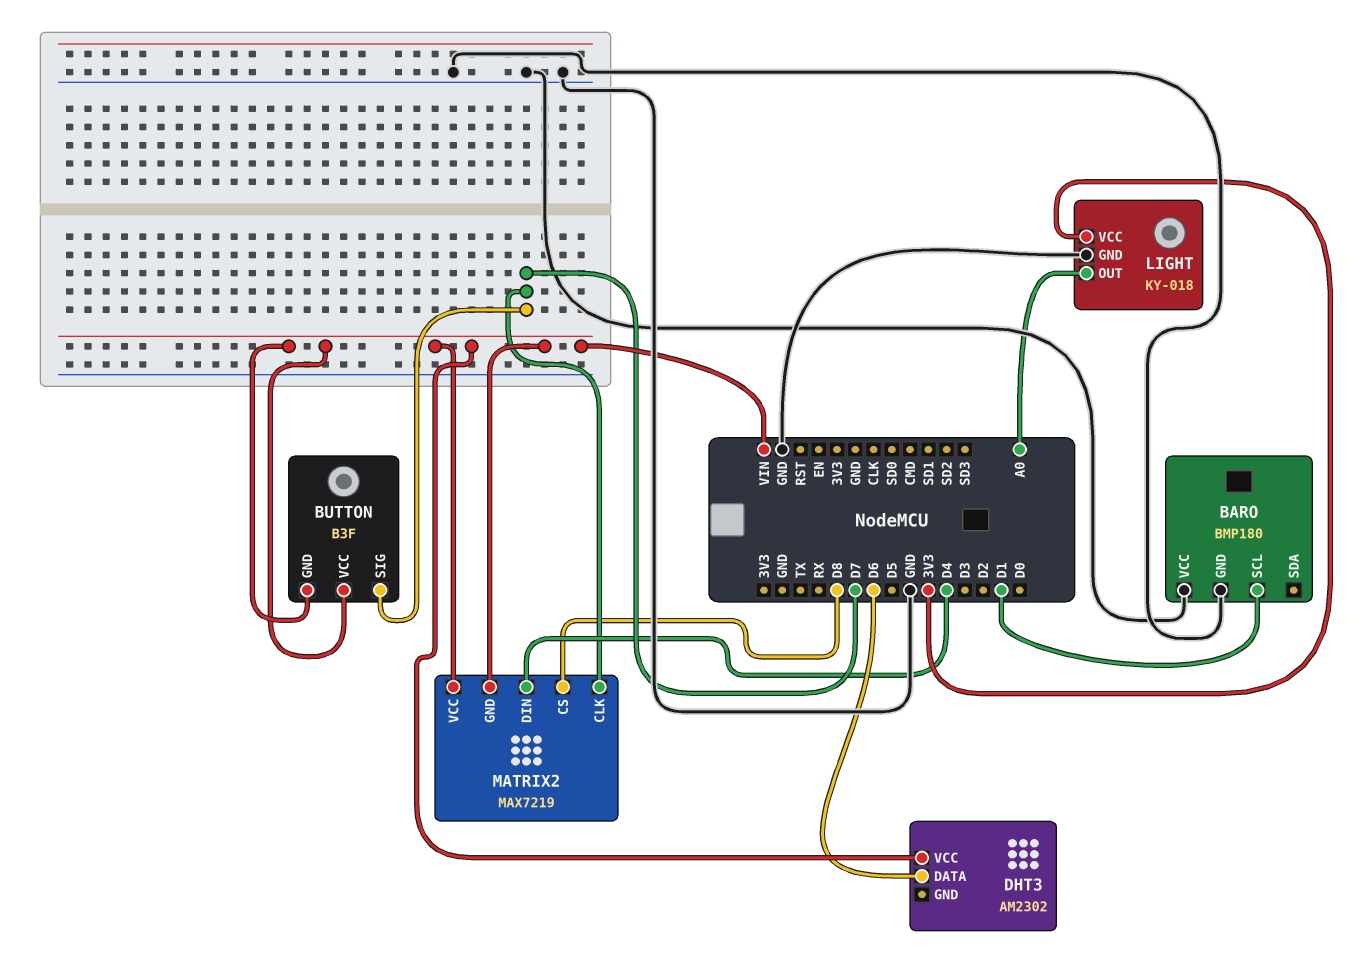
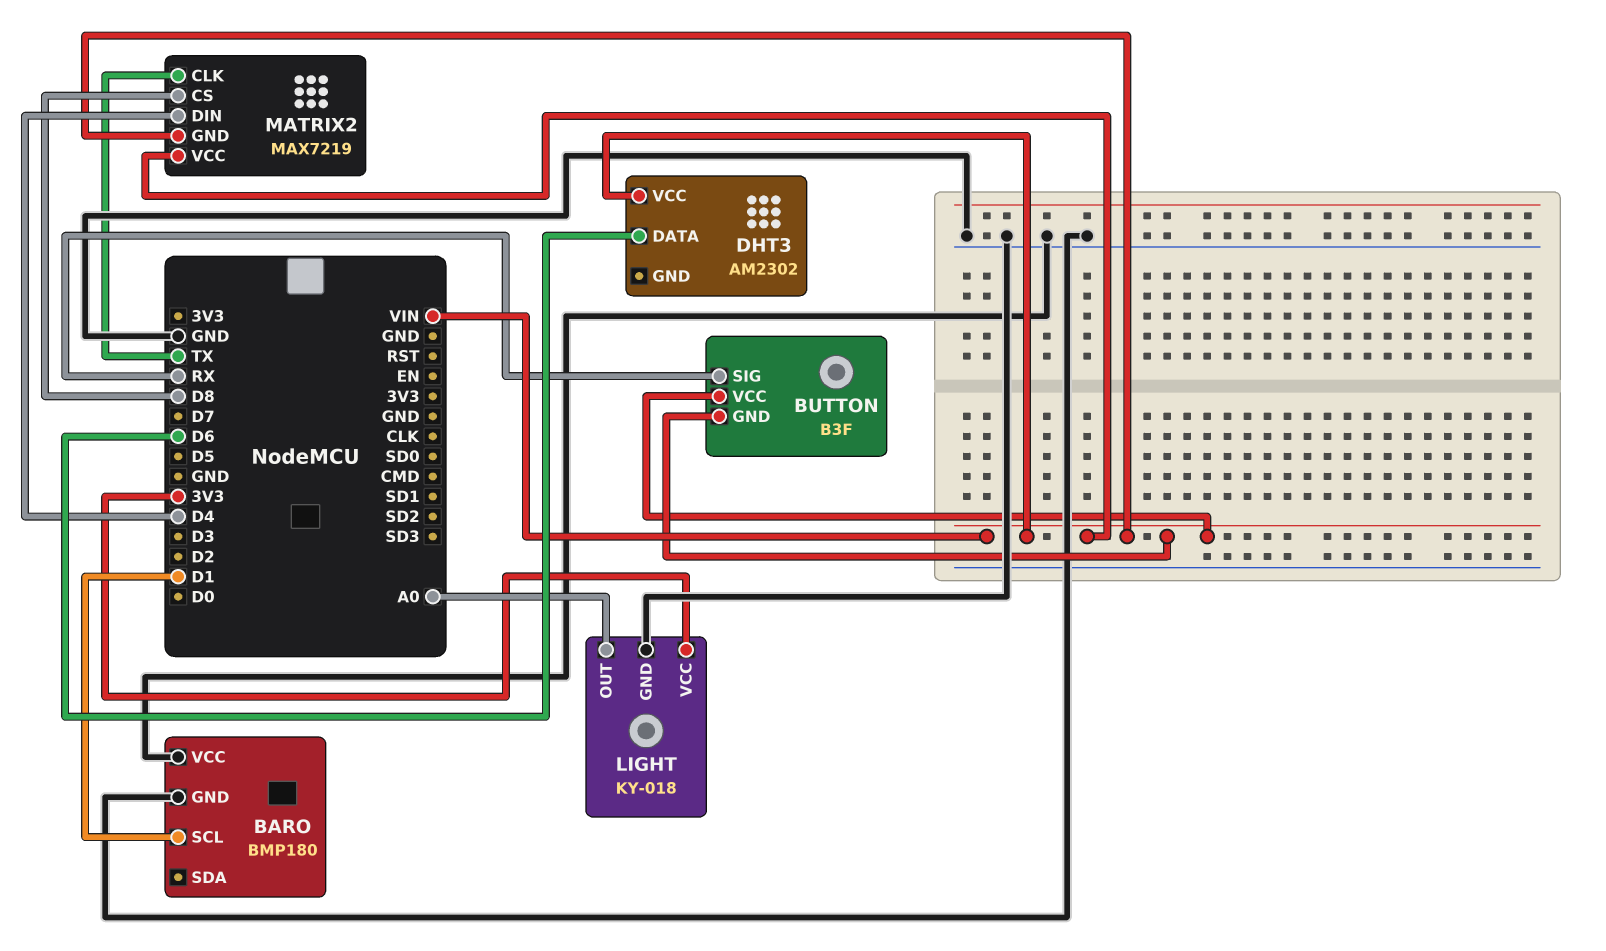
BUTTON pin SIG: D7 -> RX
MATRIX2 pin CLK: D7 -> TX

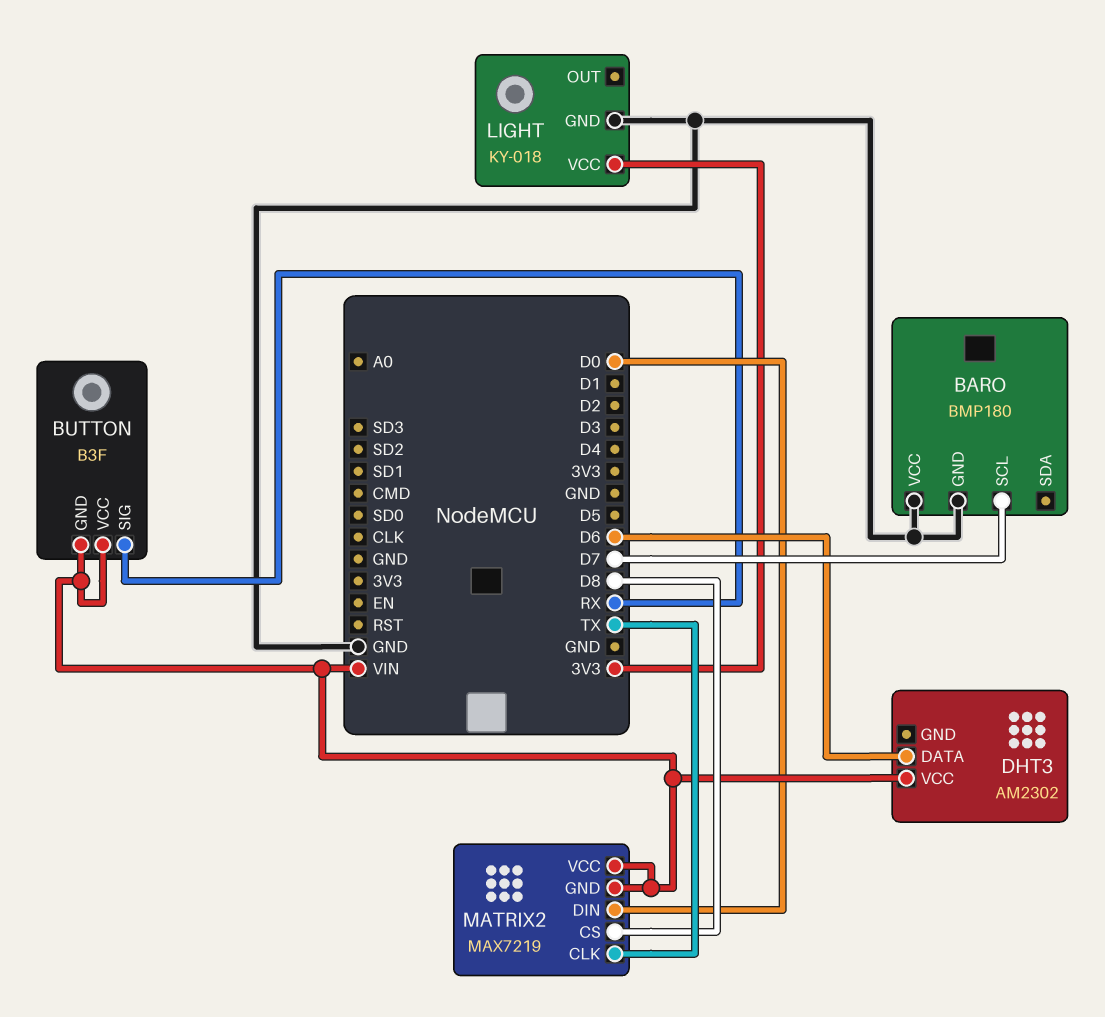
BARO pin SCL: D1 -> D7
LIGHT pin OUT: A0 -> none
MATRIX2 pin DIN: D4 -> D0

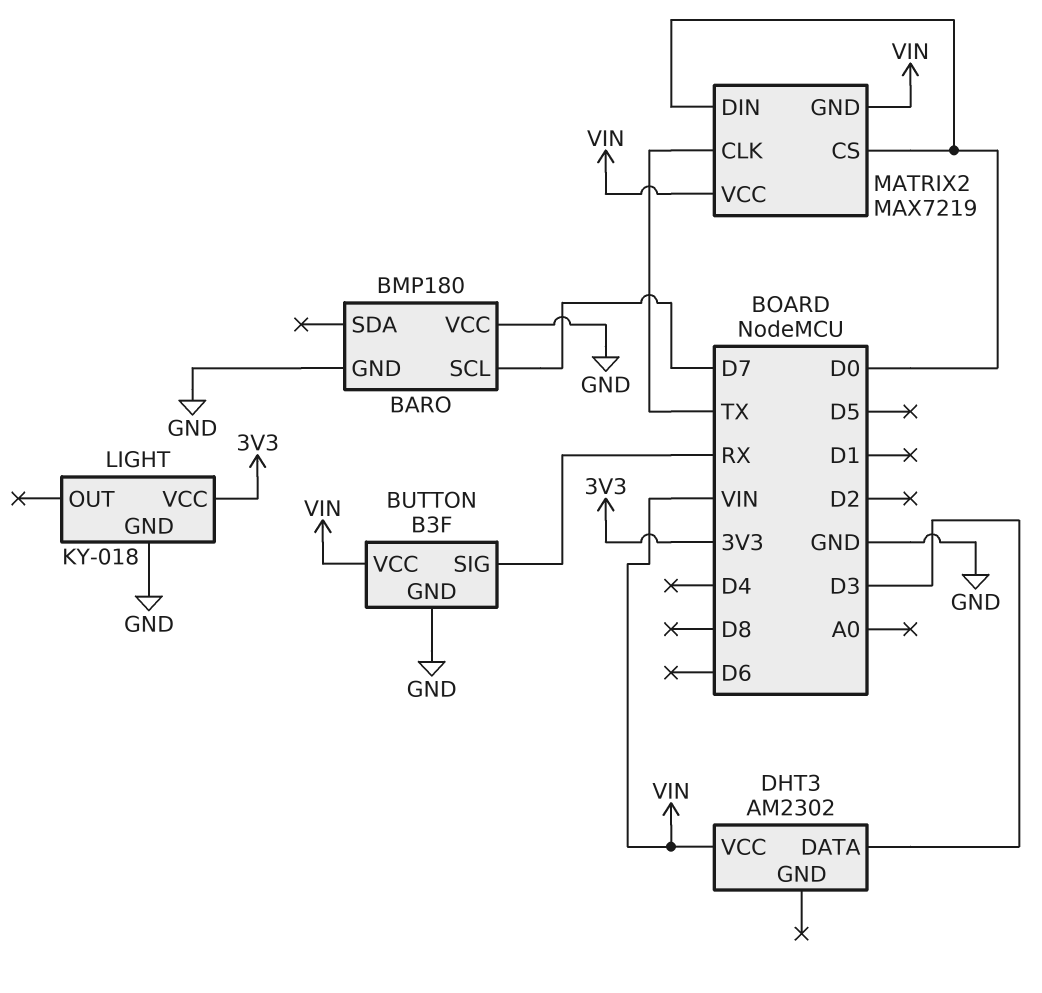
BUTTON pin GND: VIN -> GND
DHT3 pin DATA: D6 -> D3
MATRIX2 pin CS: D8 -> D0

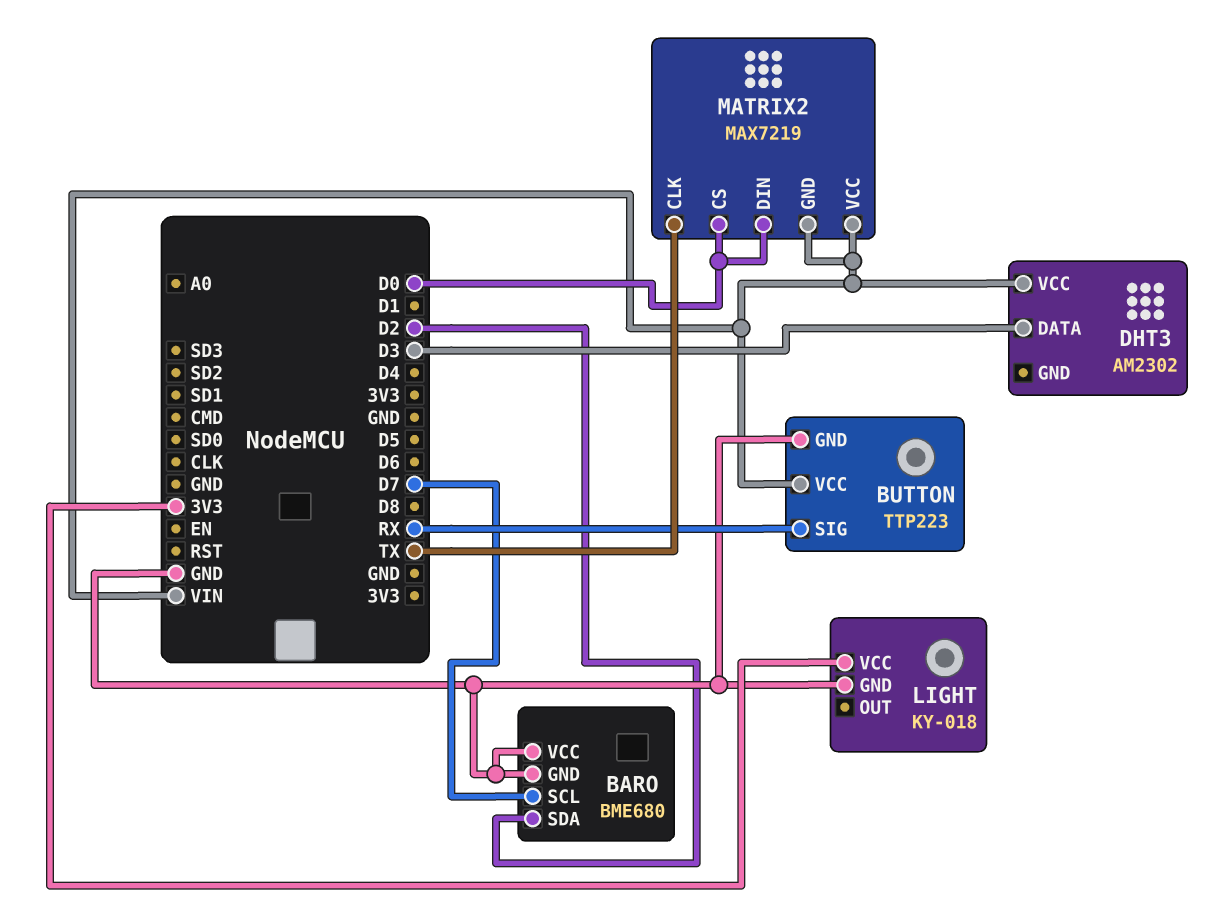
BARO: BMP180 -> BME680
BARO pin SDA: none -> D2
BUTTON: B3F -> TTP223

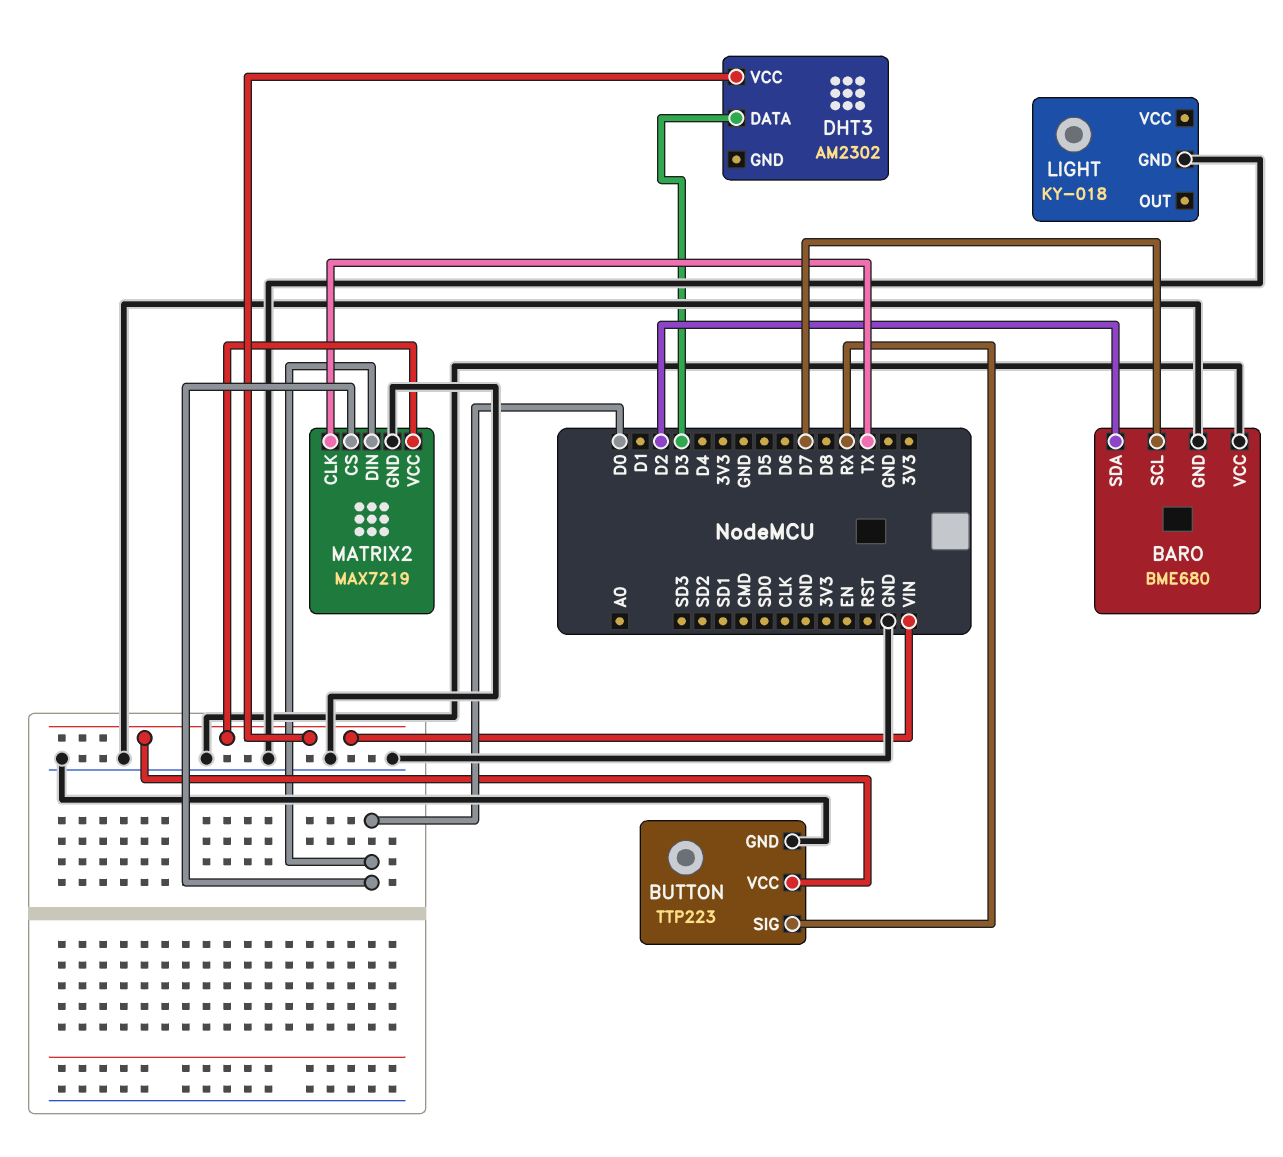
LIGHT pin VCC: 3V3 -> none
MATRIX2 pin GND: VIN -> GND

